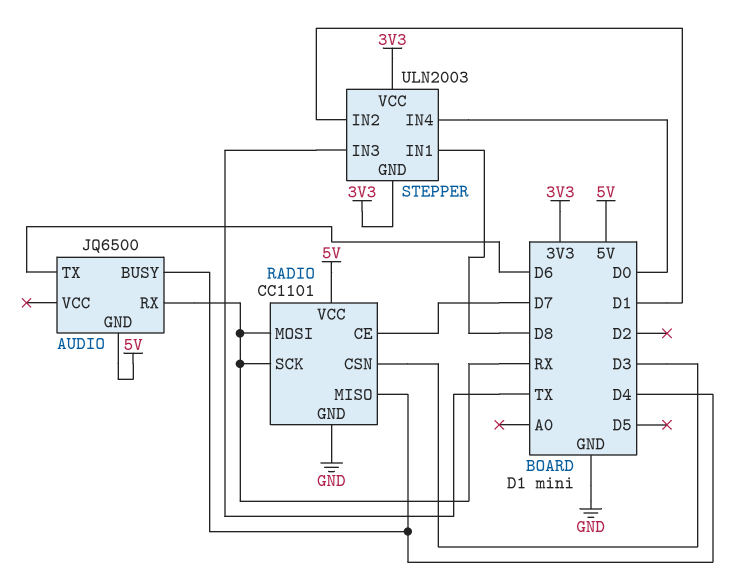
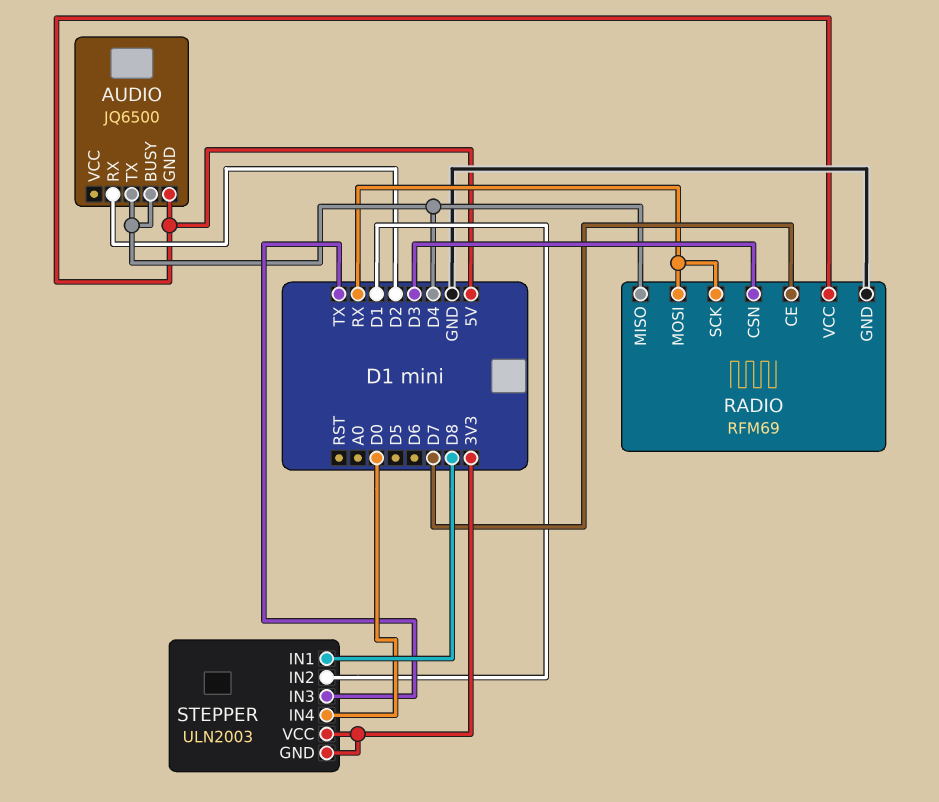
AUDIO pin RX: RX -> D2
AUDIO pin TX: D6 -> D4
RADIO: CC1101 -> RFM69

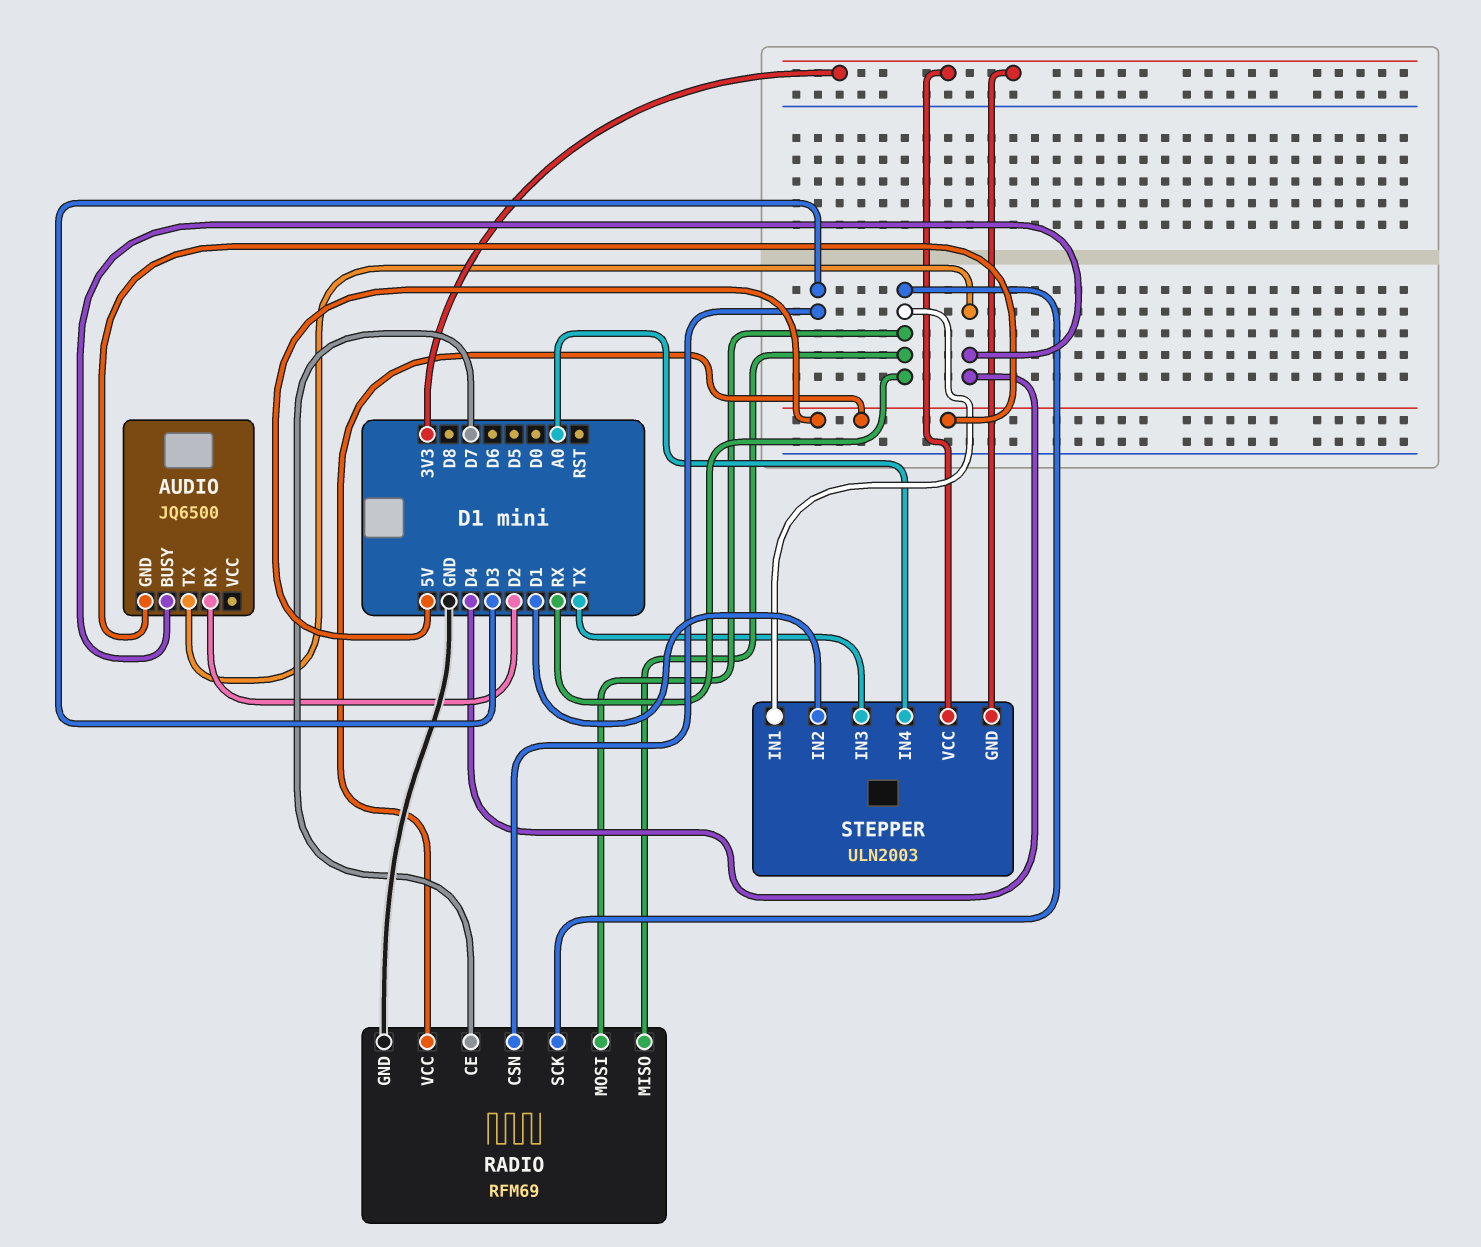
RADIO pin MISO: D4 -> RX
STEPPER pin IN1: D8 -> RX
STEPPER pin IN4: D0 -> A0

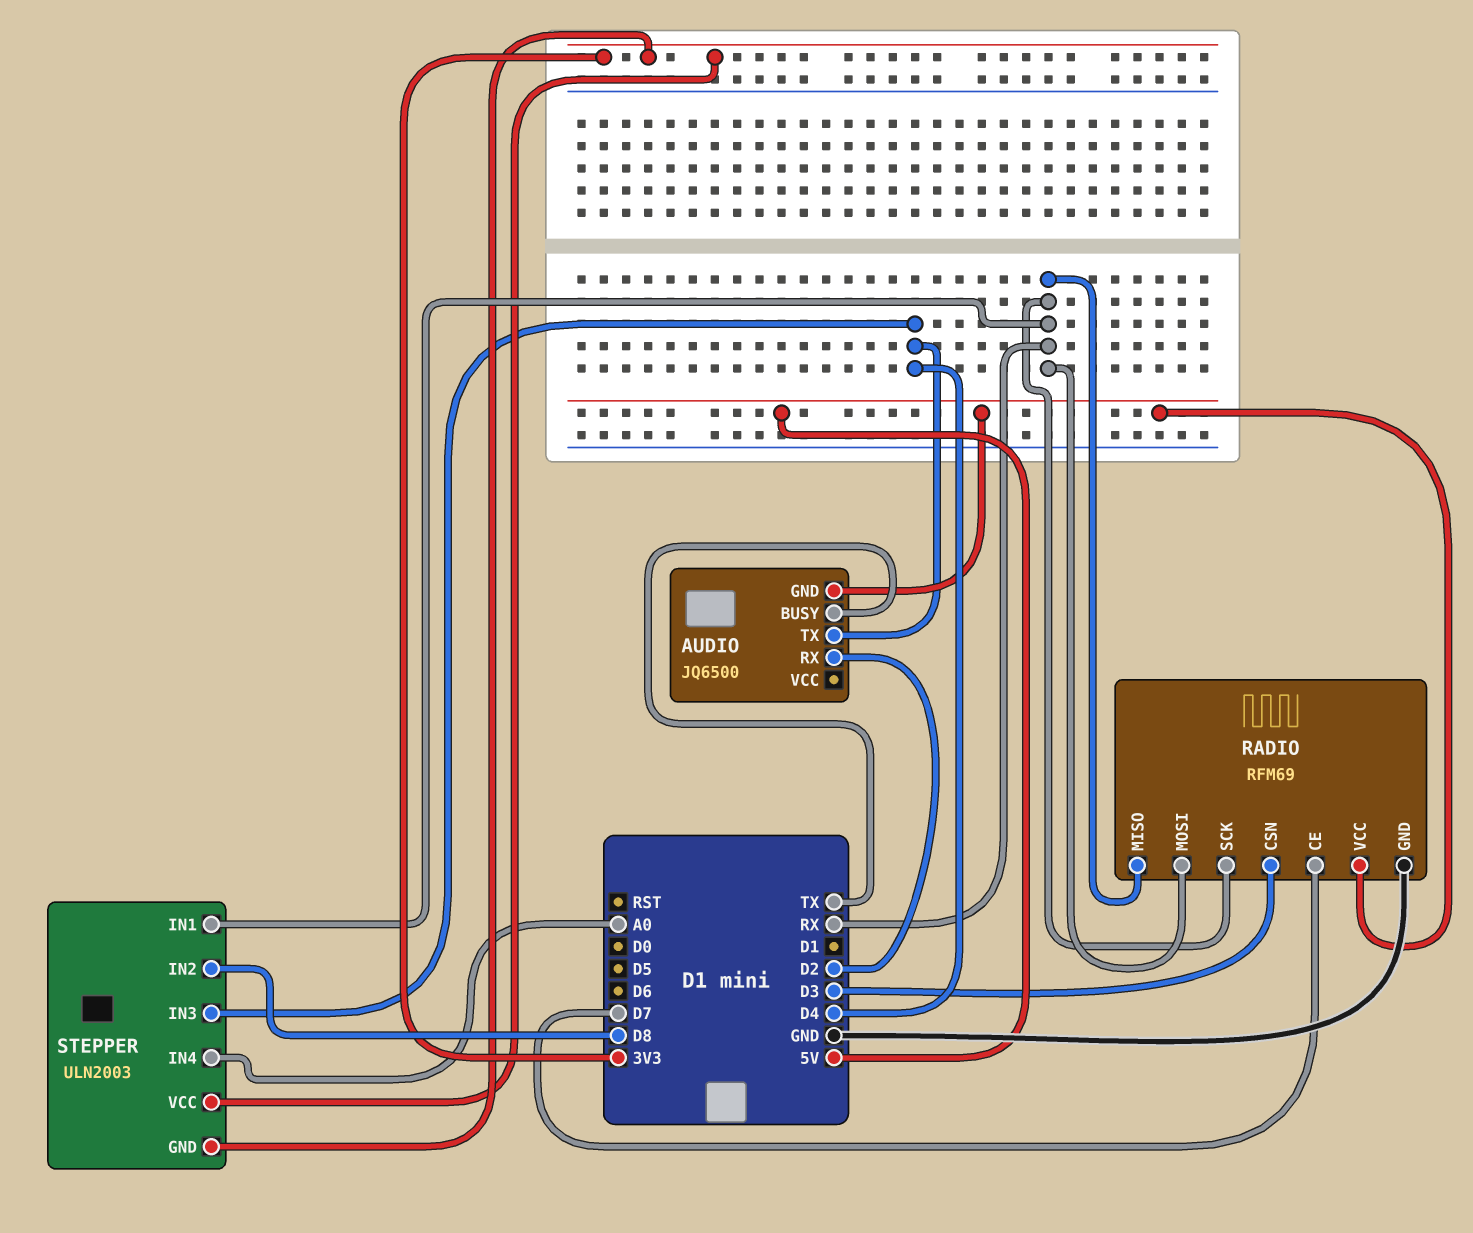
AUDIO pin BUSY: D4 -> TX
STEPPER pin IN2: D1 -> D8
STEPPER pin IN3: TX -> D4

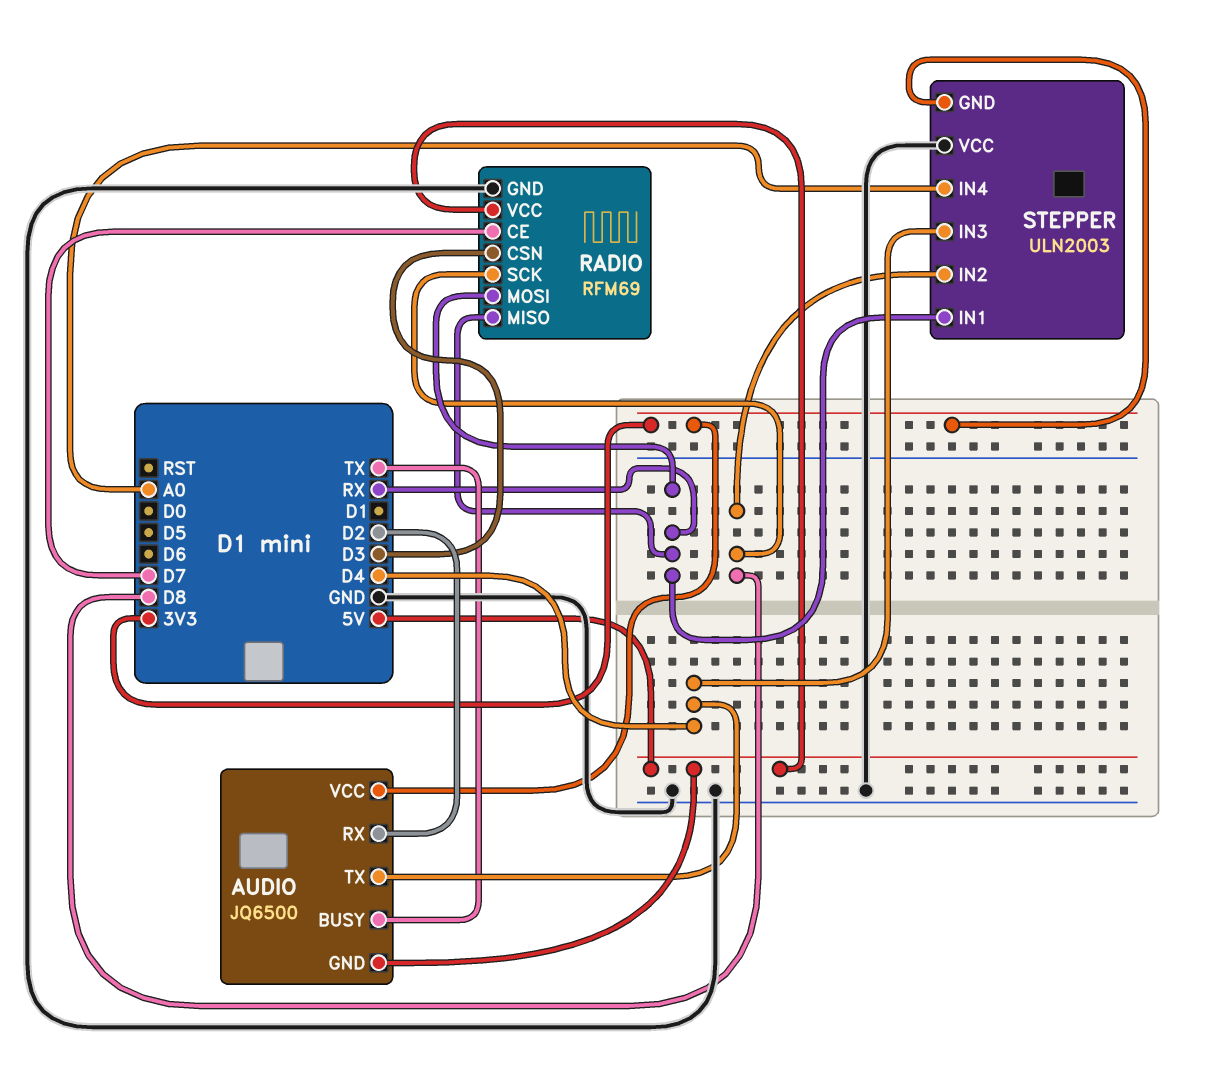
AUDIO pin VCC: none -> 3V3
RADIO pin SCK: RX -> D8
STEPPER pin VCC: 3V3 -> GND

